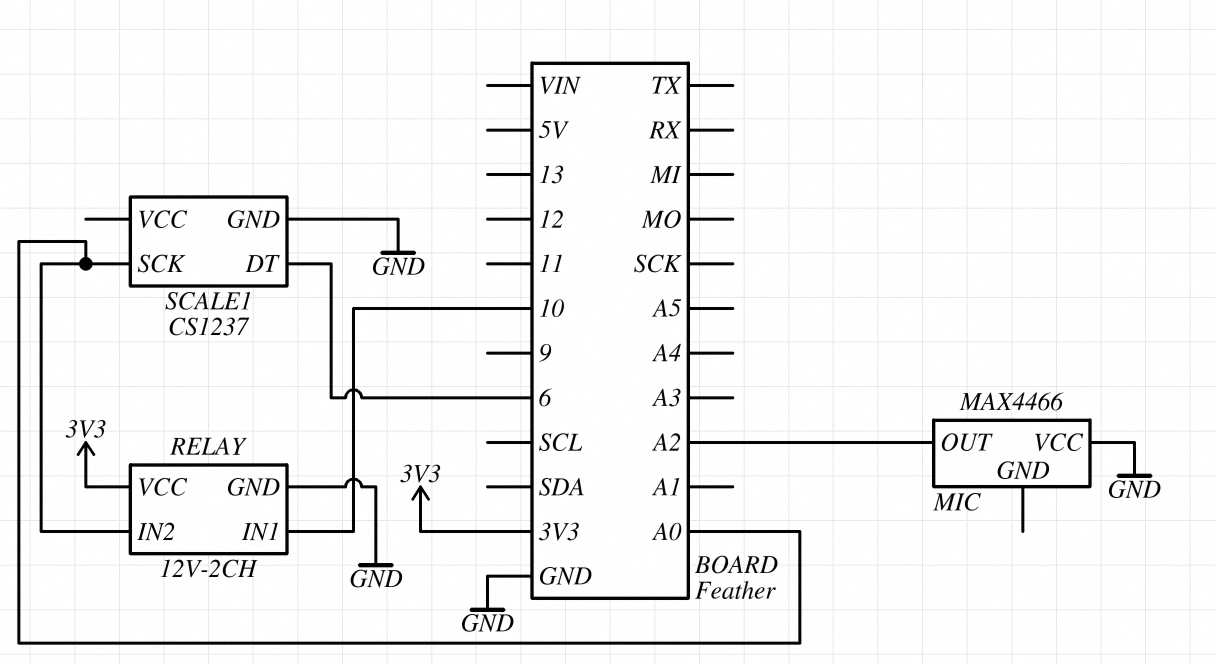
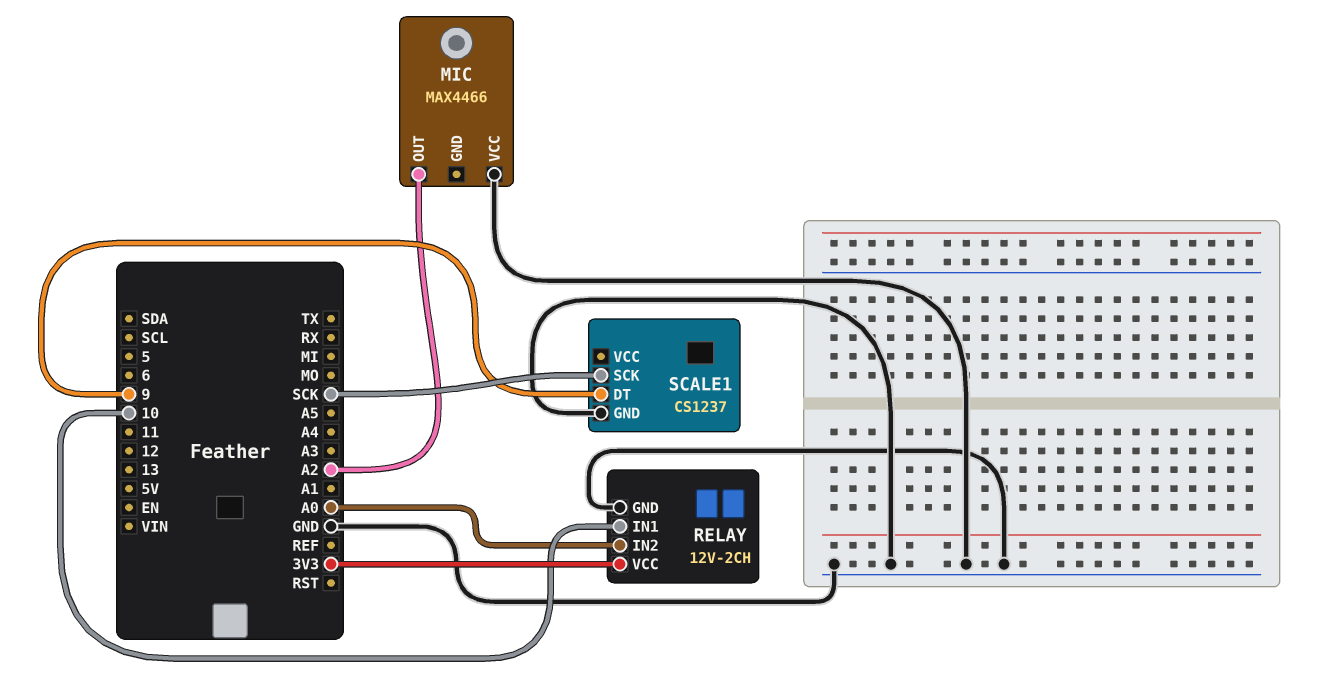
SCALE1 pin DT: 6 -> 9
SCALE1 pin SCK: A0 -> SCK

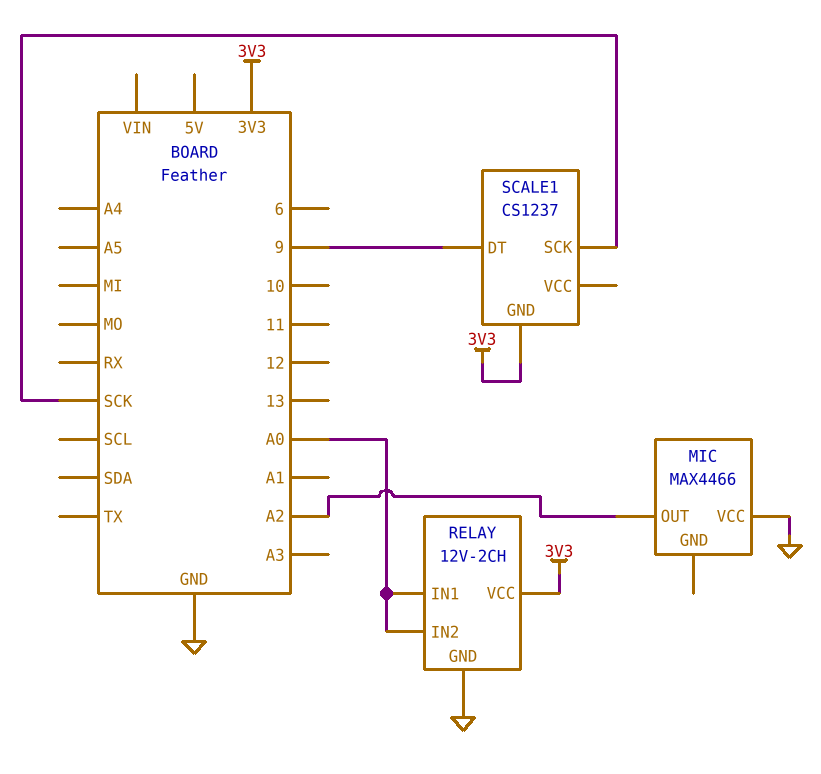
RELAY pin IN1: 10 -> A0
SCALE1 pin GND: GND -> 3V3

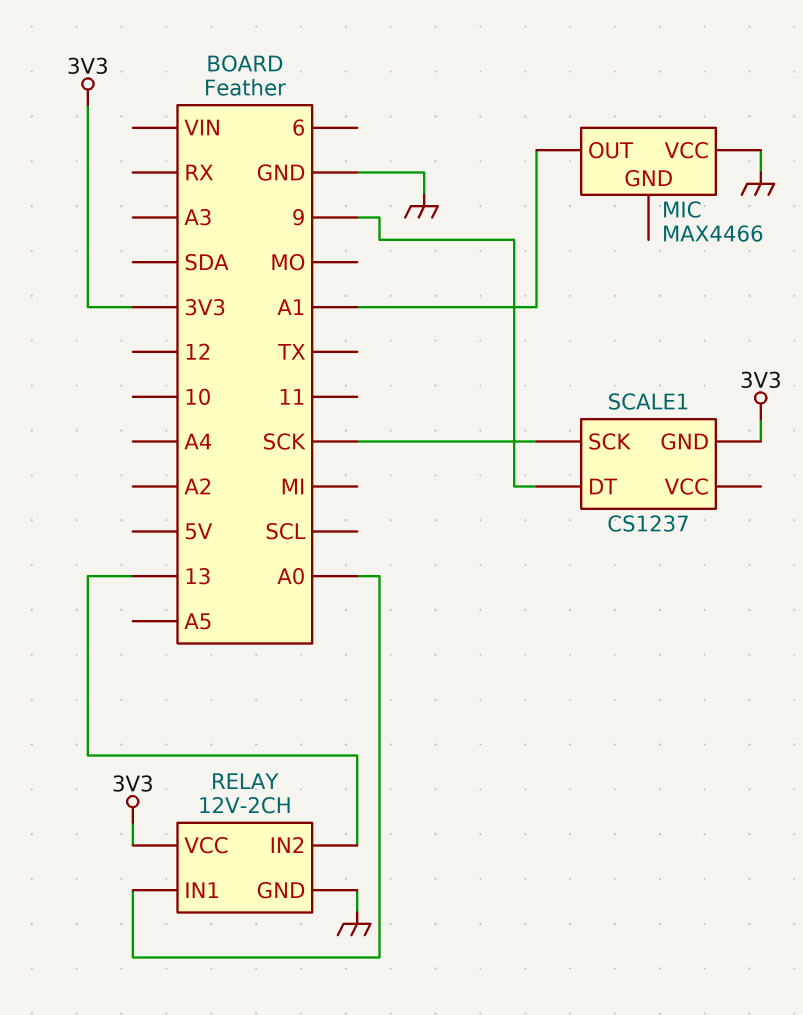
MIC pin OUT: A2 -> A1
RELAY pin IN2: A0 -> 13

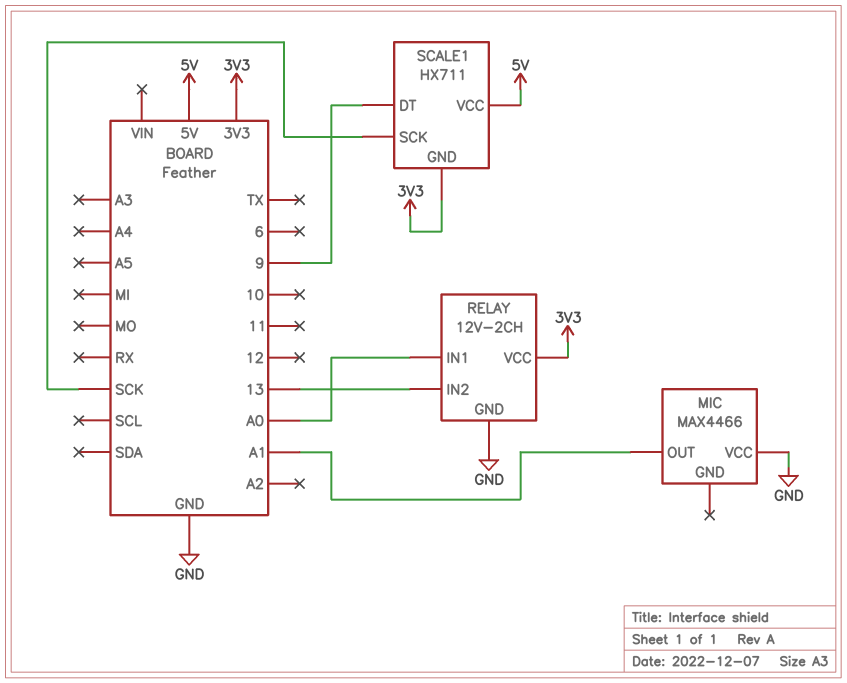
SCALE1: CS1237 -> HX711
SCALE1 pin VCC: none -> 5V

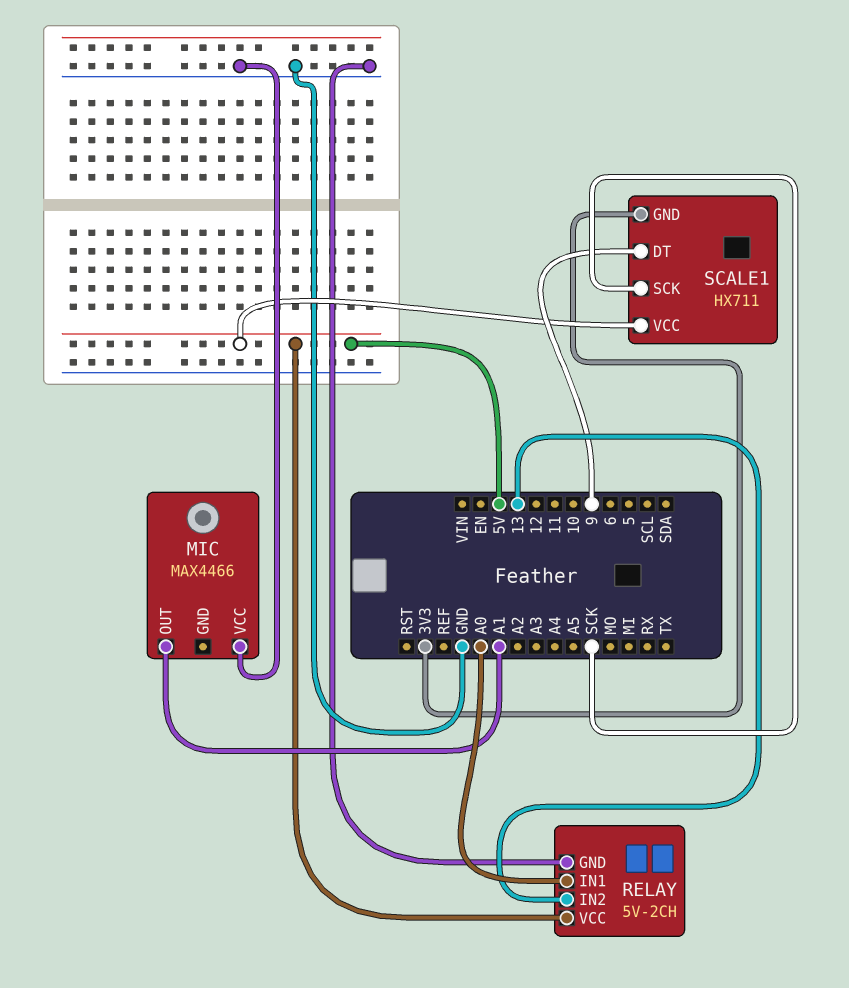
RELAY: 12V-2CH -> 5V-2CH
RELAY pin VCC: 3V3 -> 5V

